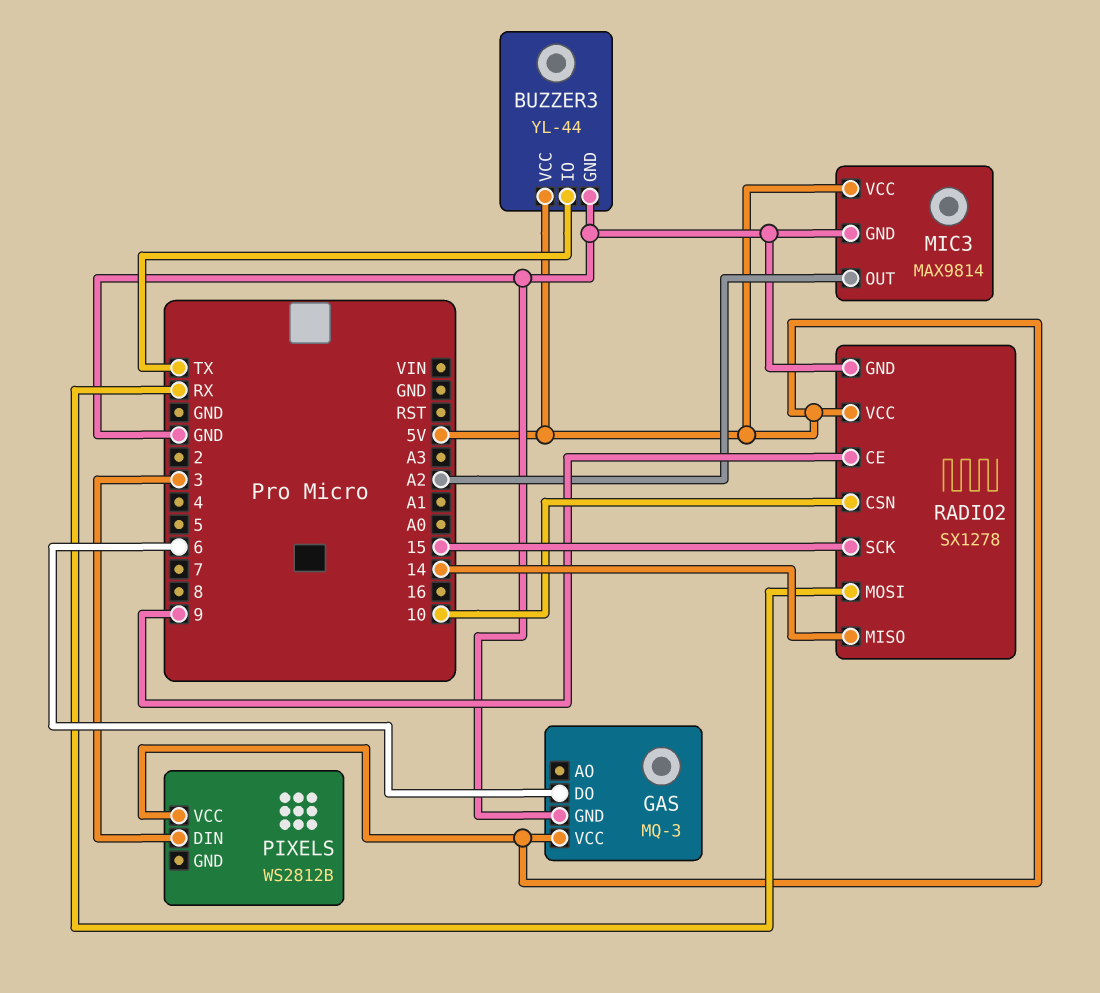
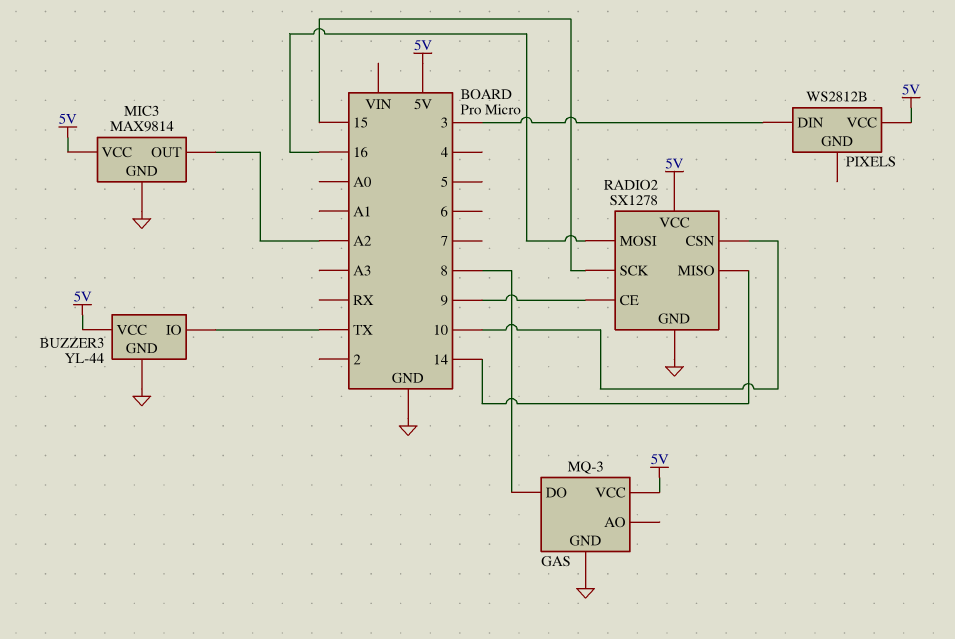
GAS pin DO: 6 -> 8
RADIO2 pin MOSI: RX -> 16

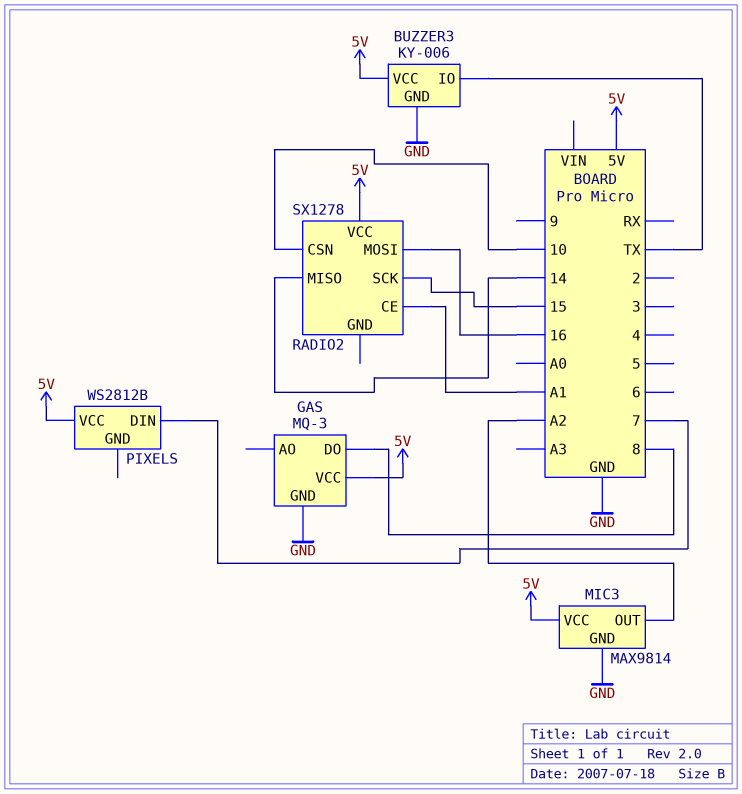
BUZZER3: YL-44 -> KY-006
PIXELS pin DIN: 3 -> 7
RADIO2 pin CE: 9 -> A1
RADIO2 pin GND: GND -> none

